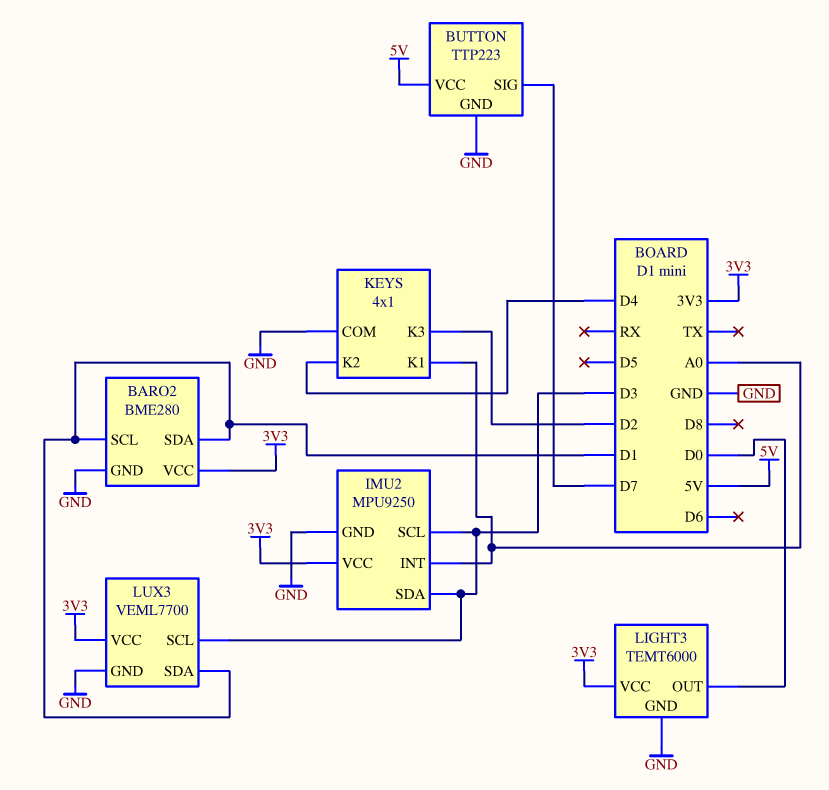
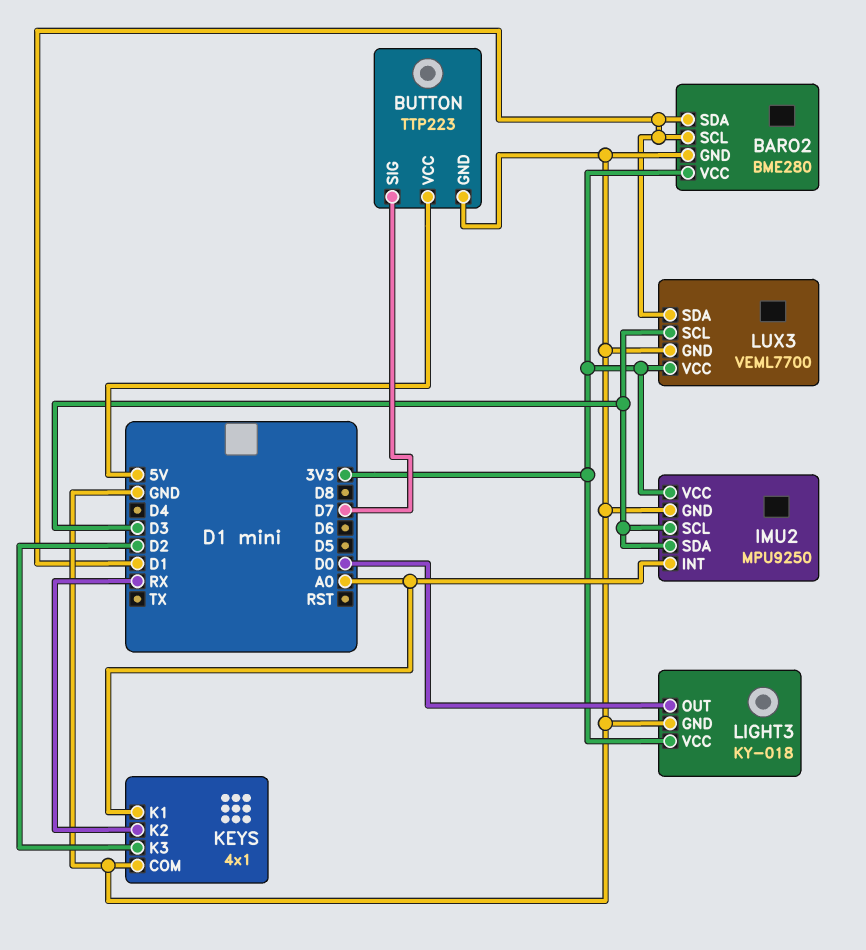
KEYS pin K2: D4 -> RX
LIGHT3: TEMT6000 -> KY-018

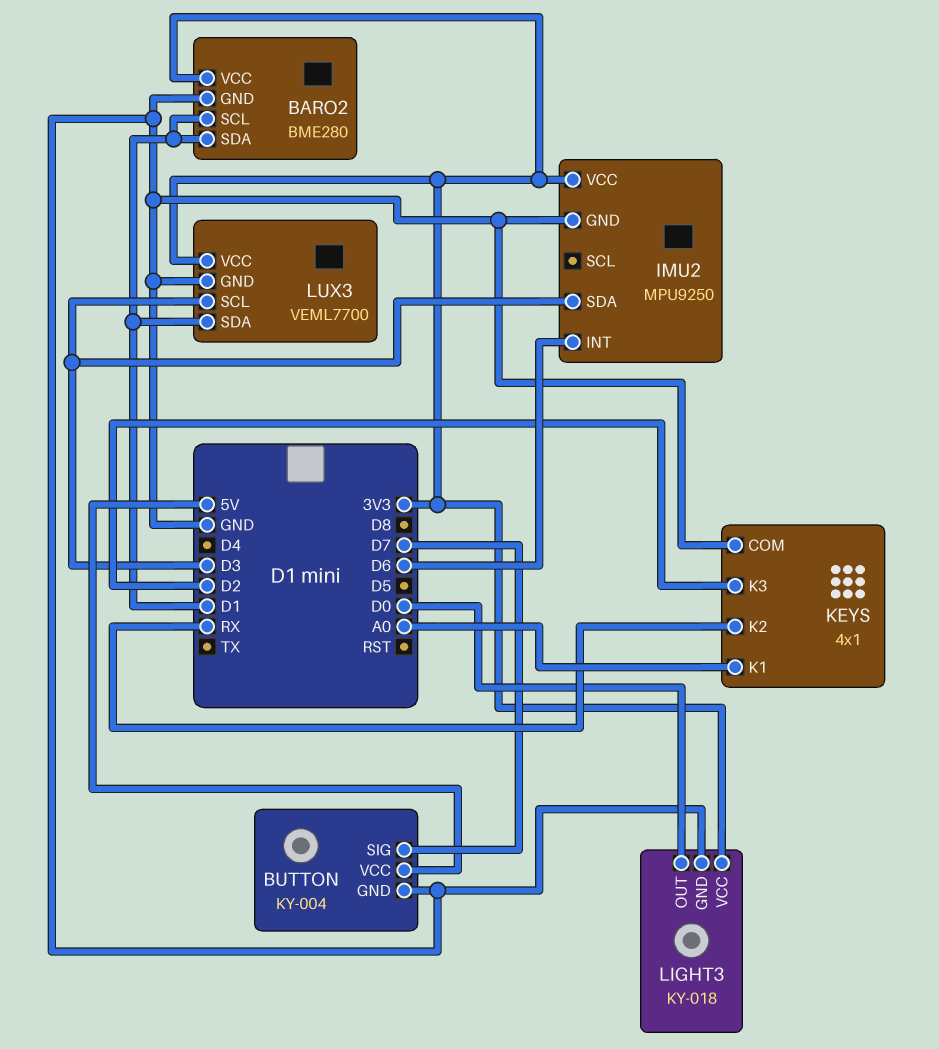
BUTTON: TTP223 -> KY-004
IMU2 pin INT: A0 -> D6
IMU2 pin SCL: D3 -> none

